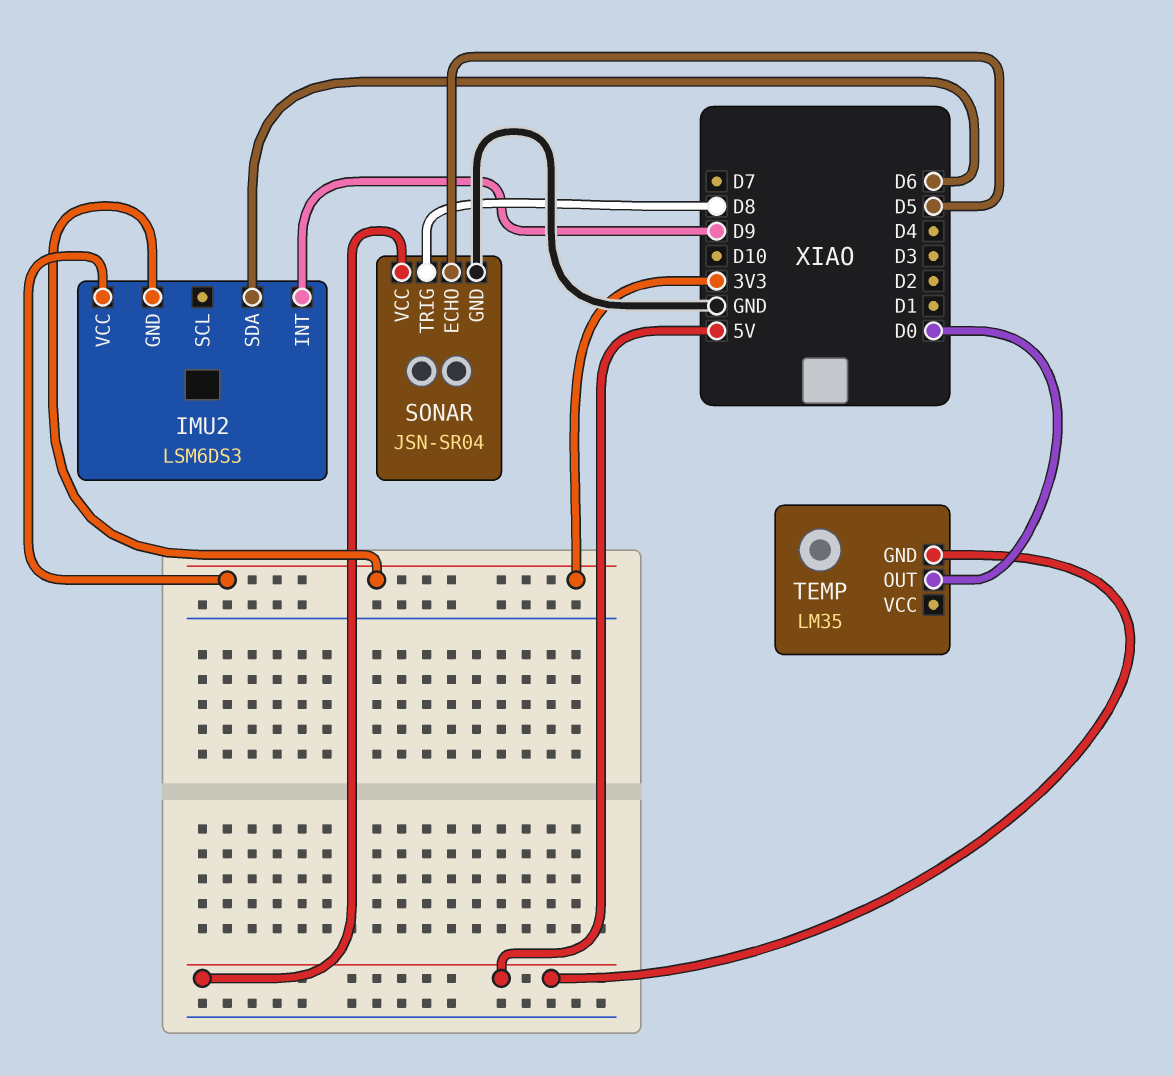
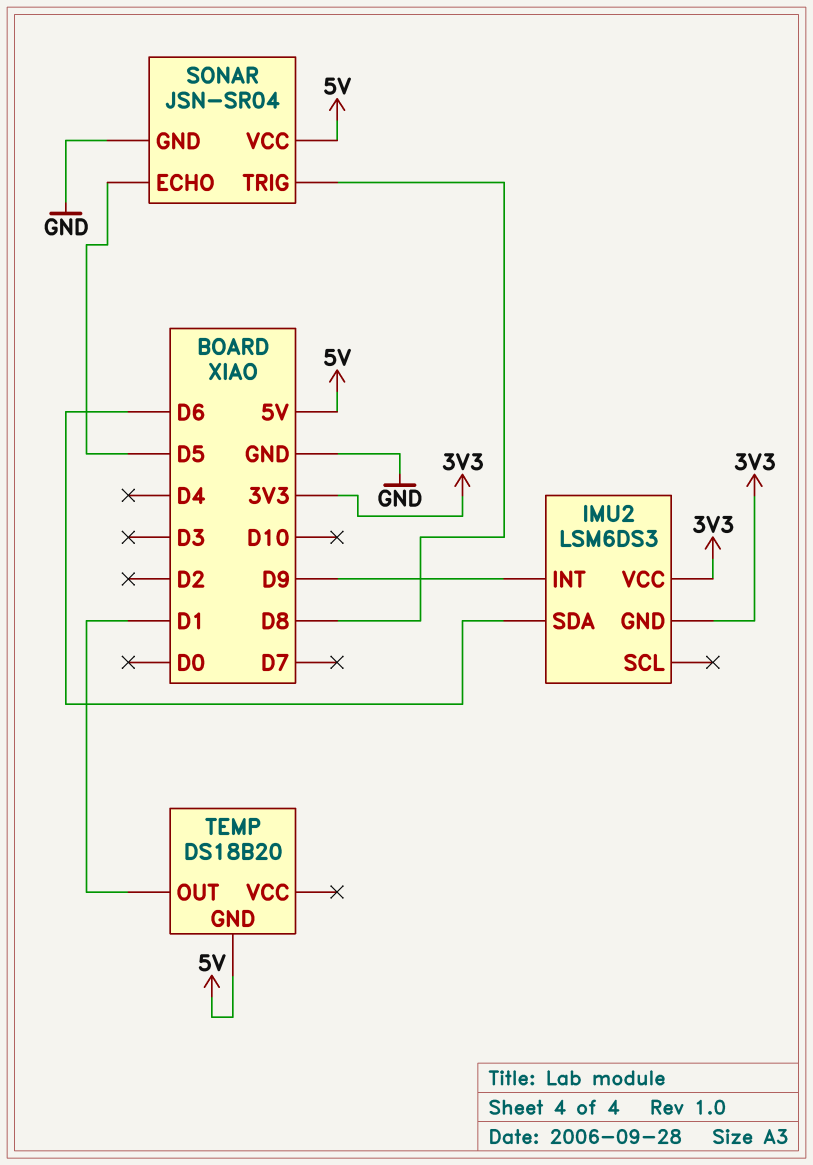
TEMP: LM35 -> DS18B20
TEMP pin OUT: D0 -> D1

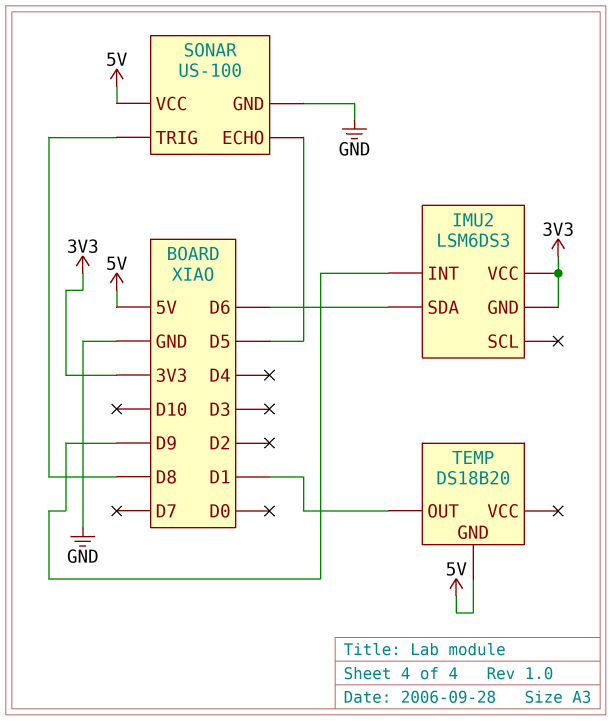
SONAR: JSN-SR04 -> US-100

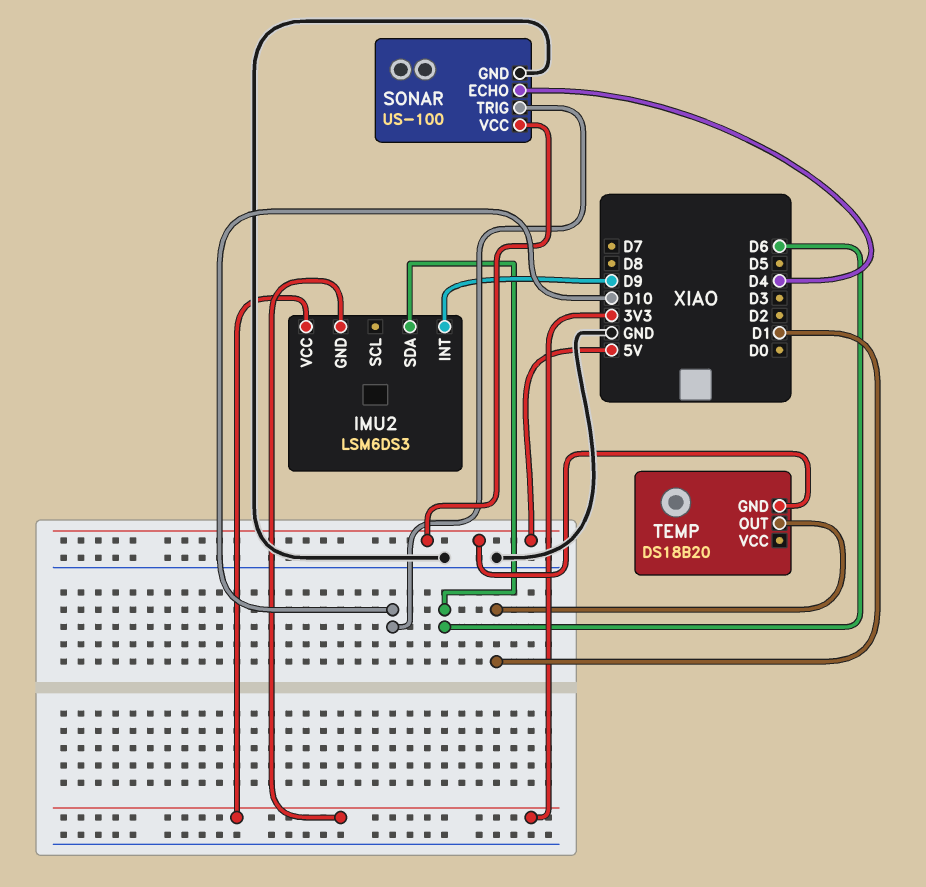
SONAR pin ECHO: D5 -> D4
SONAR pin TRIG: D8 -> D10

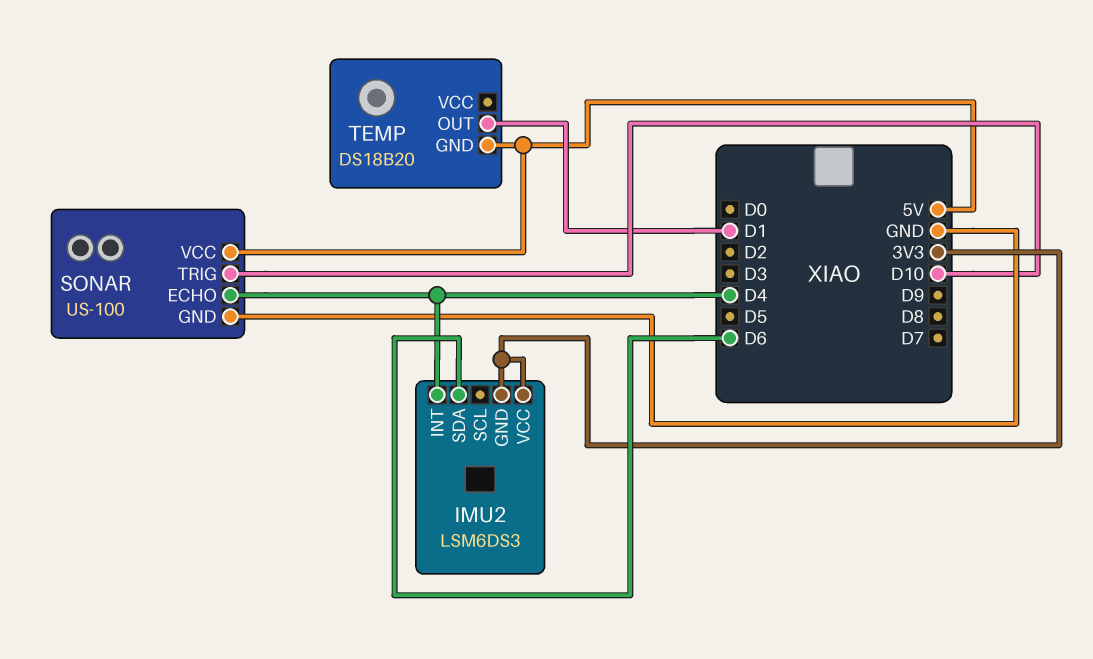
IMU2 pin INT: D9 -> D4

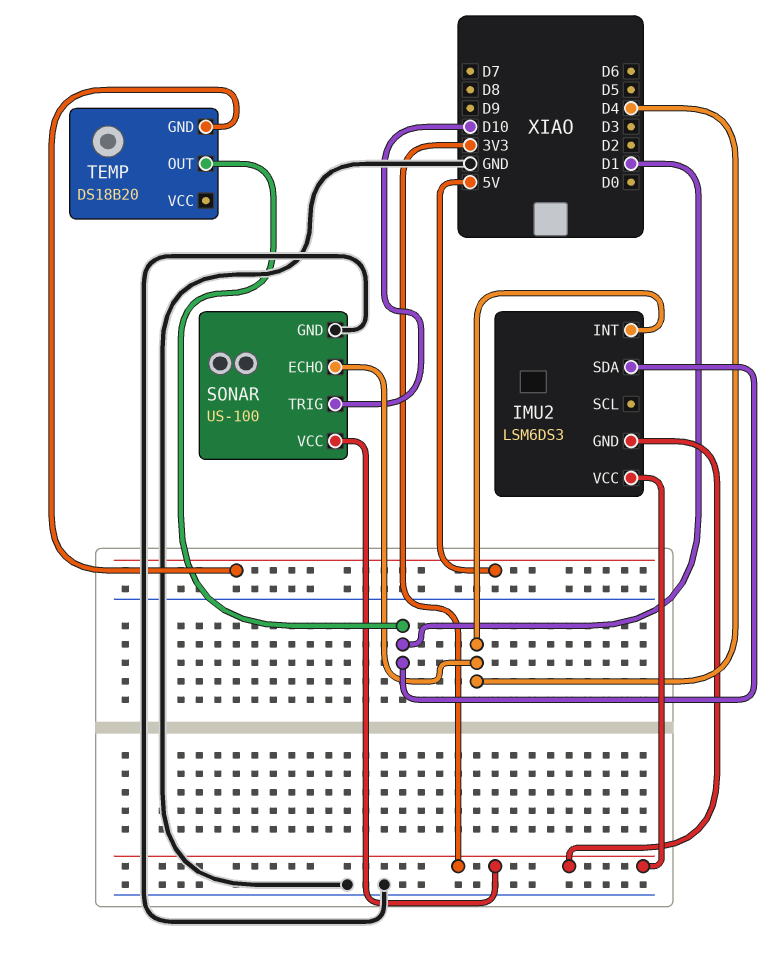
IMU2 pin SDA: D6 -> D1
SONAR pin VCC: 5V -> 3V3

